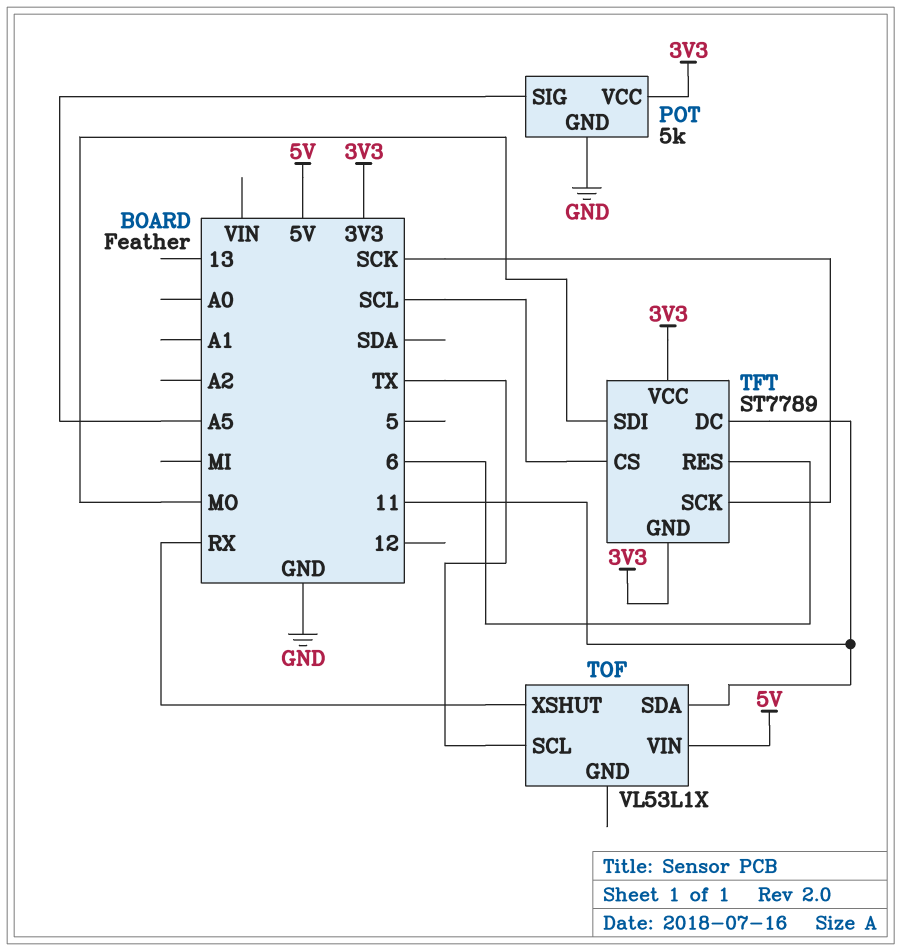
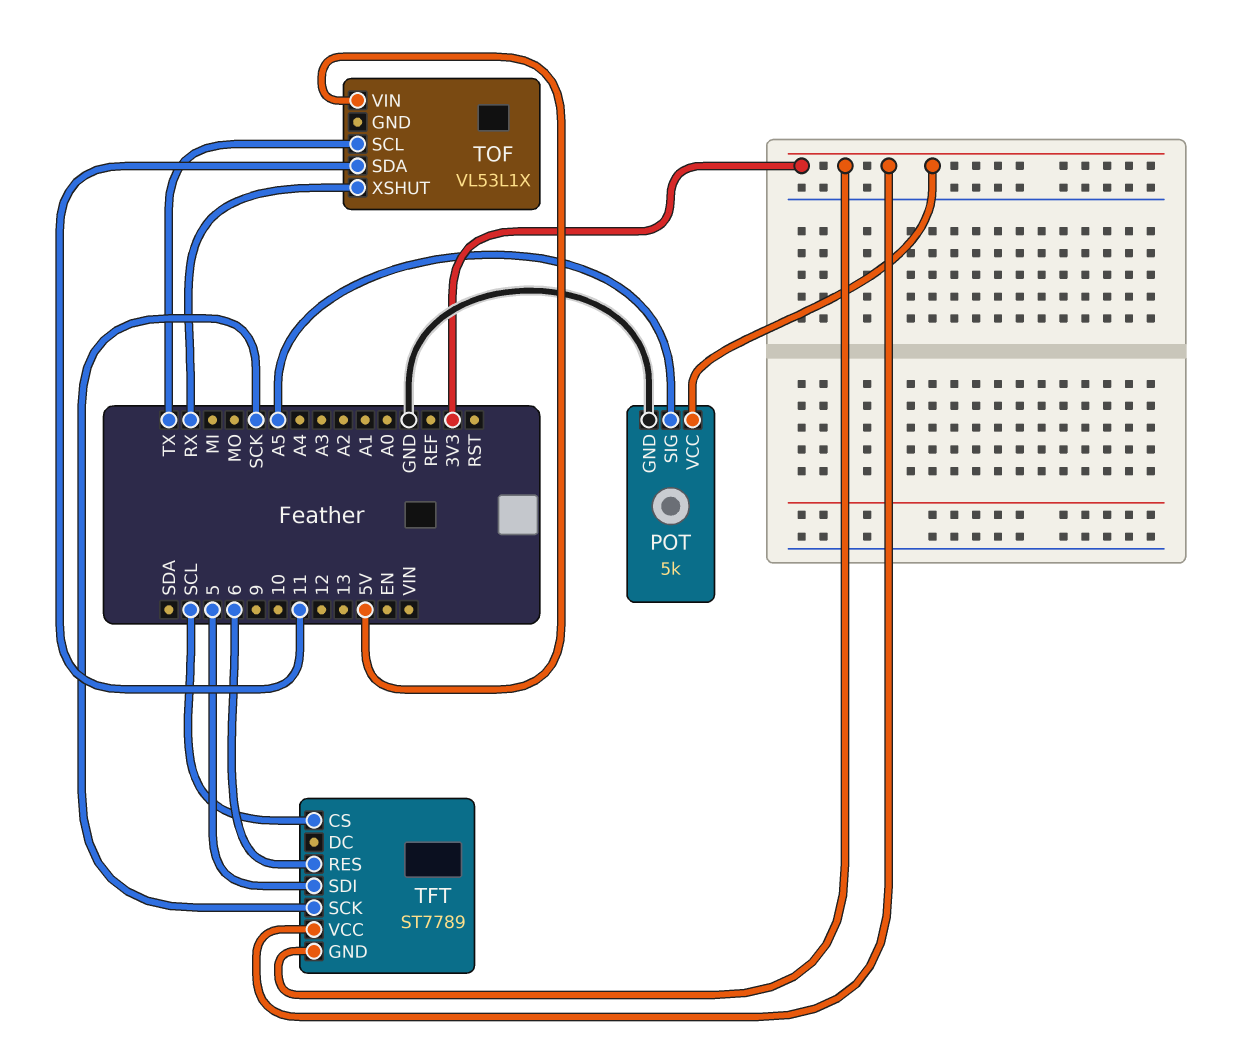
TFT pin DC: 11 -> none
TFT pin SDI: MO -> 5

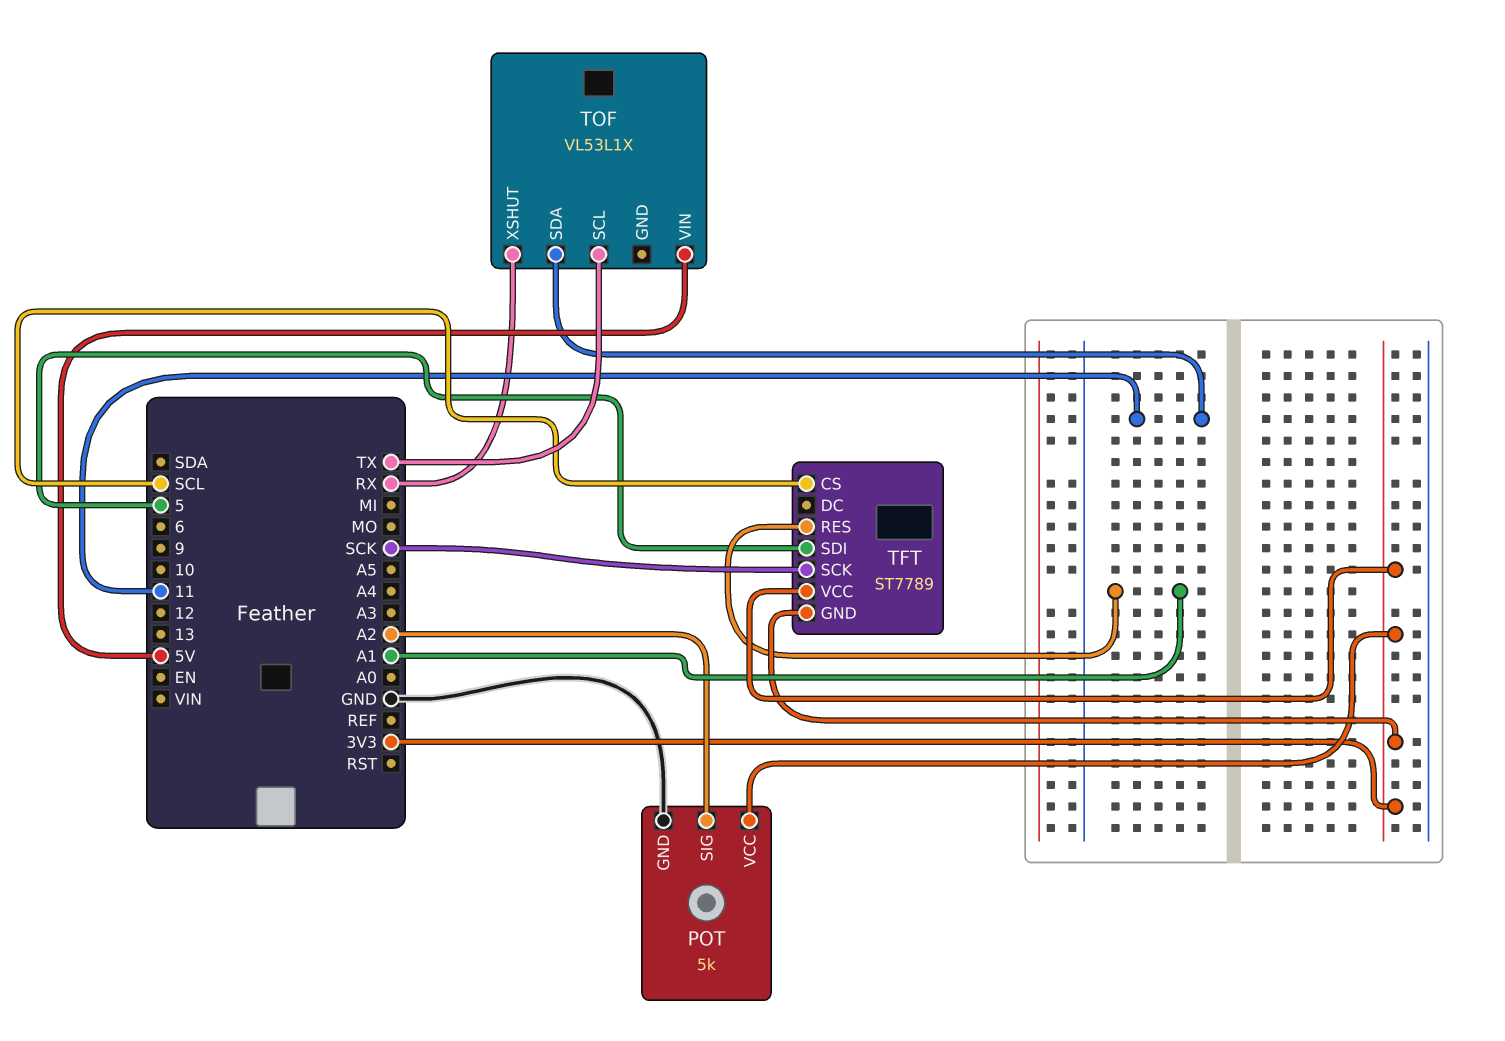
POT pin SIG: A5 -> A2
TFT pin RES: 6 -> A1

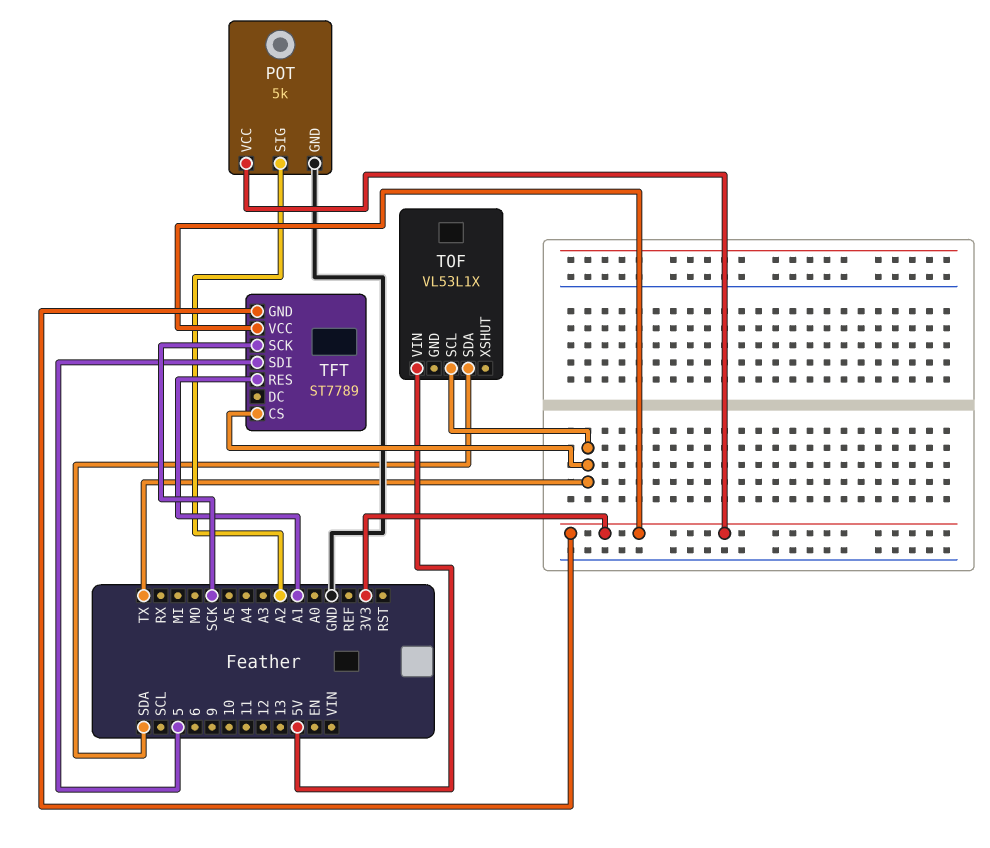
TFT pin CS: SCL -> TX
TOF pin SDA: 11 -> SDA
TOF pin XSHUT: RX -> none

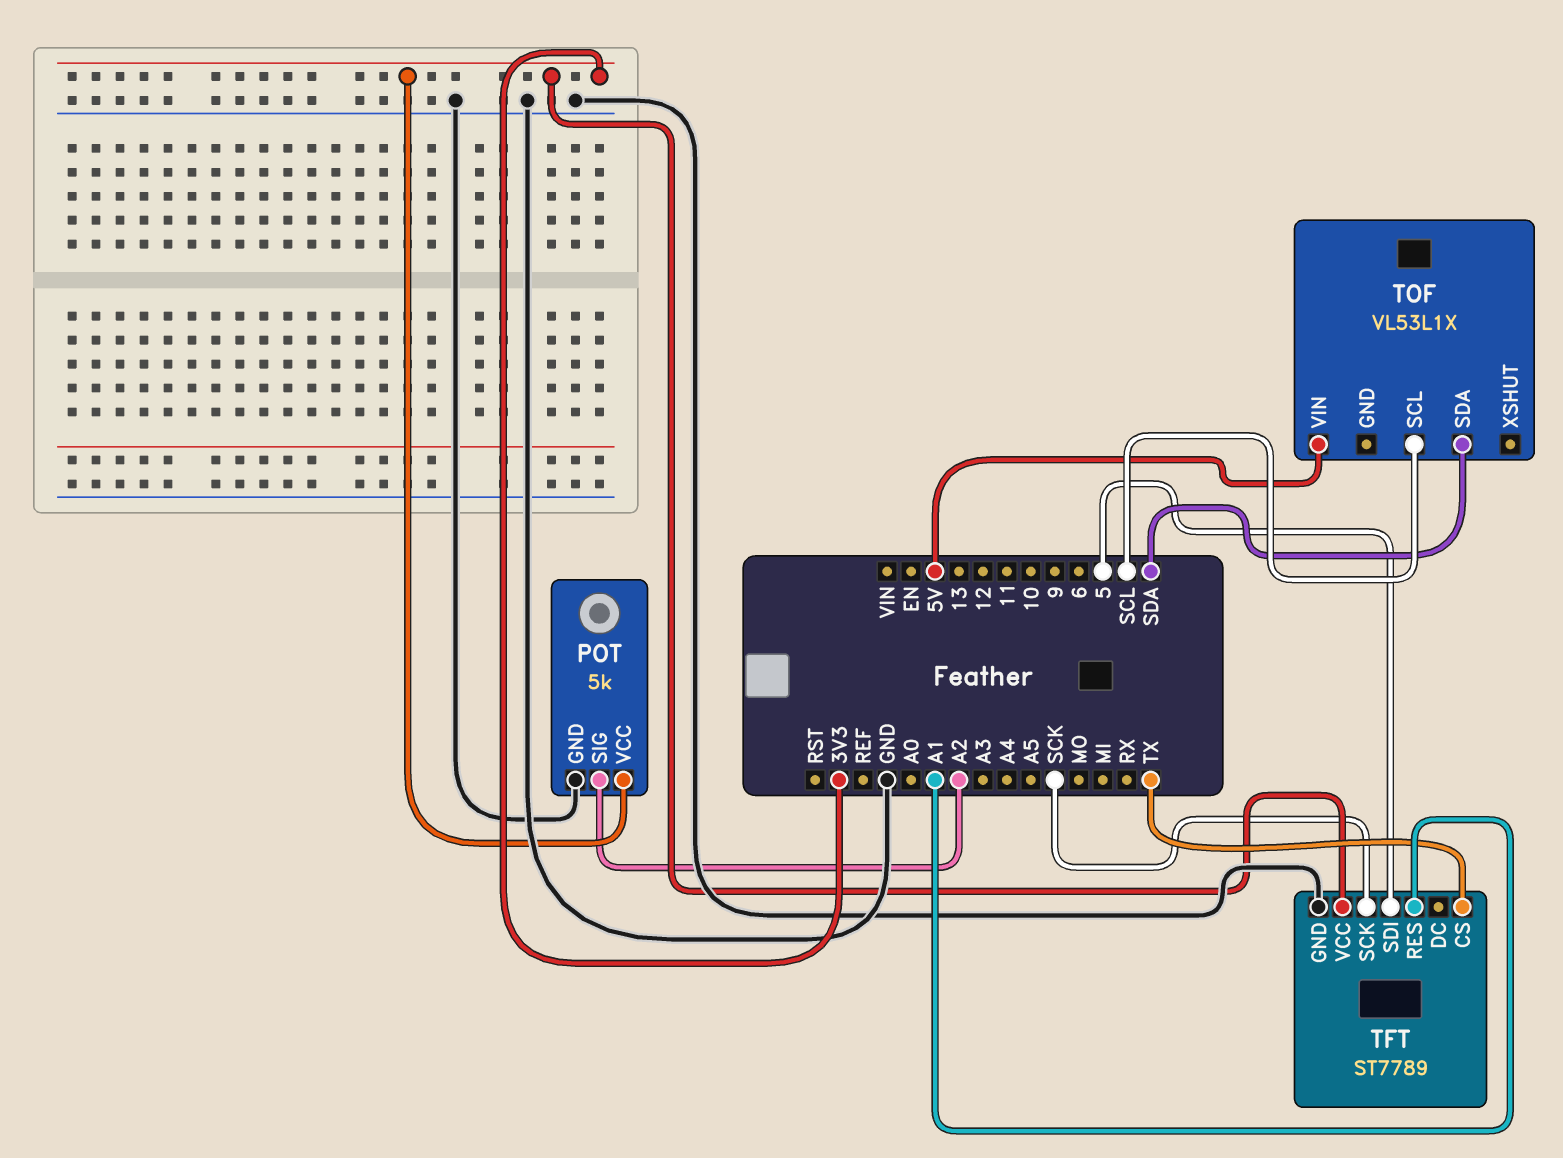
TFT pin GND: 3V3 -> GND
TOF pin SCL: TX -> SCL

